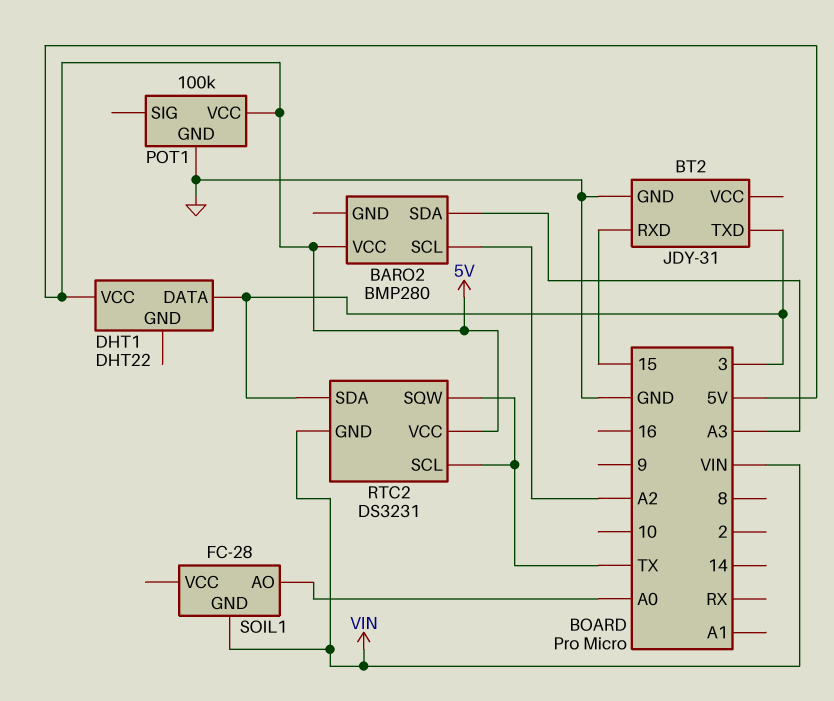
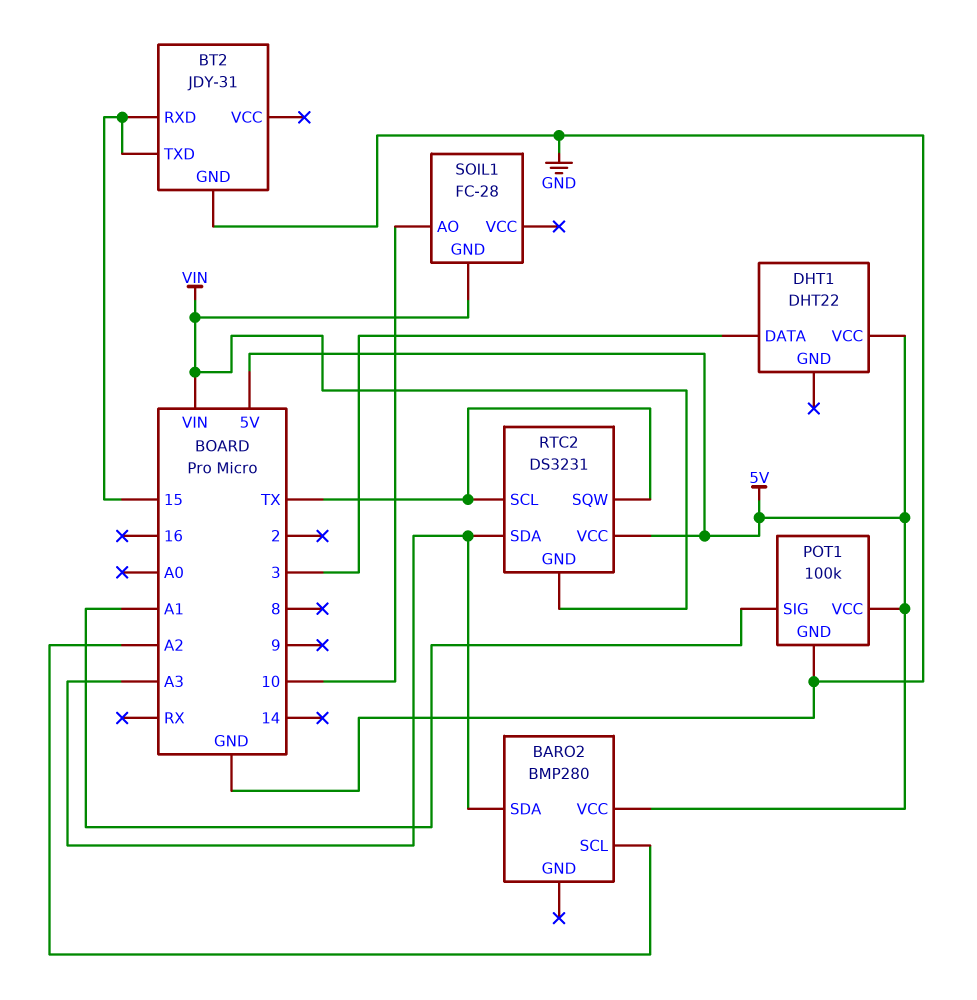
BT2 pin TXD: 3 -> 15
POT1 pin SIG: none -> A1
RTC2 pin SDA: 3 -> A3
SOIL1 pin AO: A0 -> 10

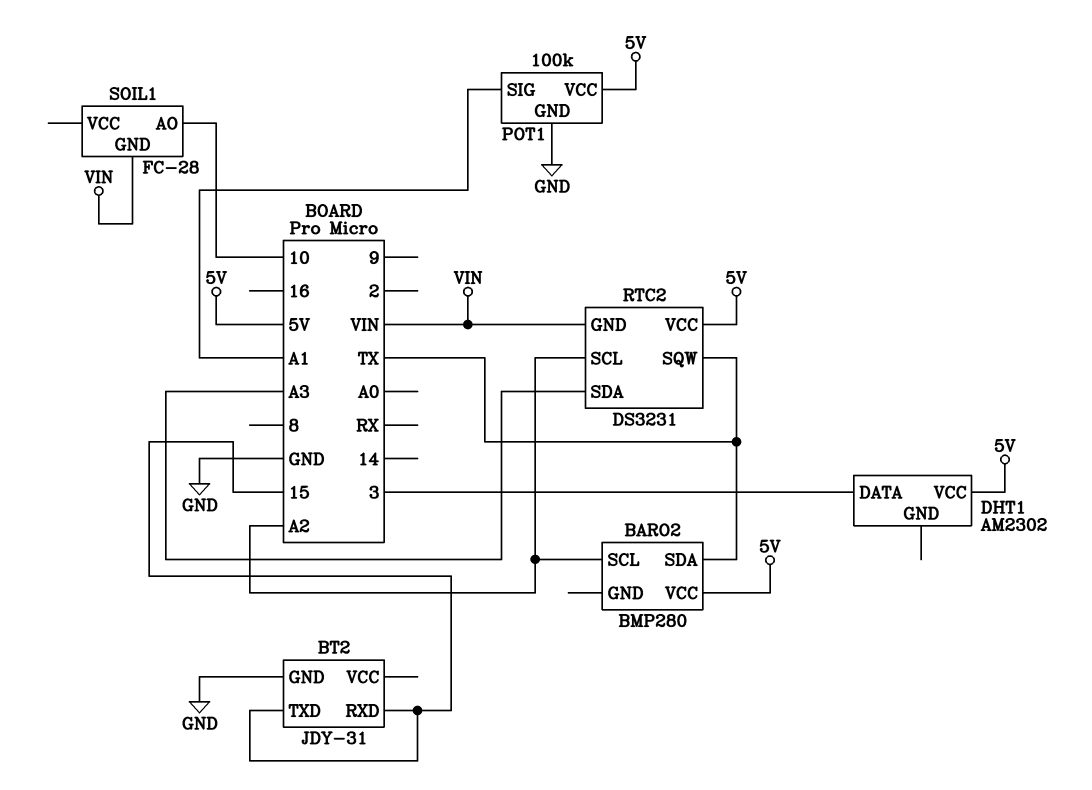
BARO2 pin SDA: A3 -> TX
DHT1: DHT22 -> AM2302
RTC2 pin SCL: TX -> A2

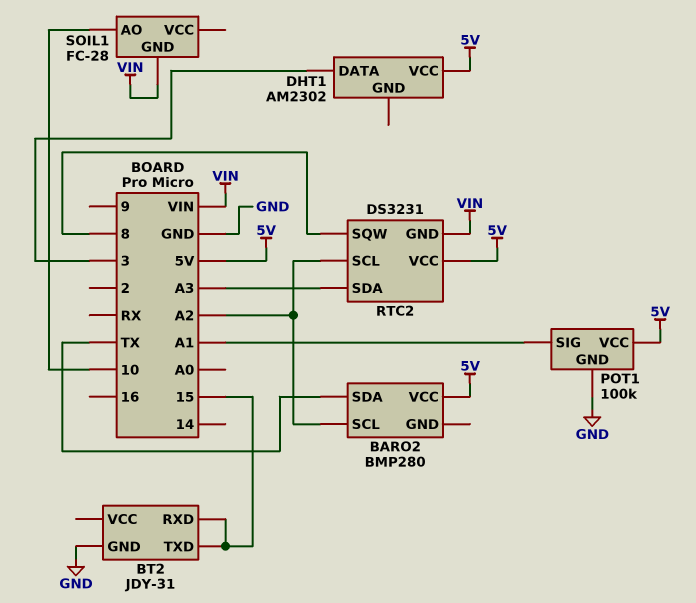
RTC2 pin SQW: TX -> 8

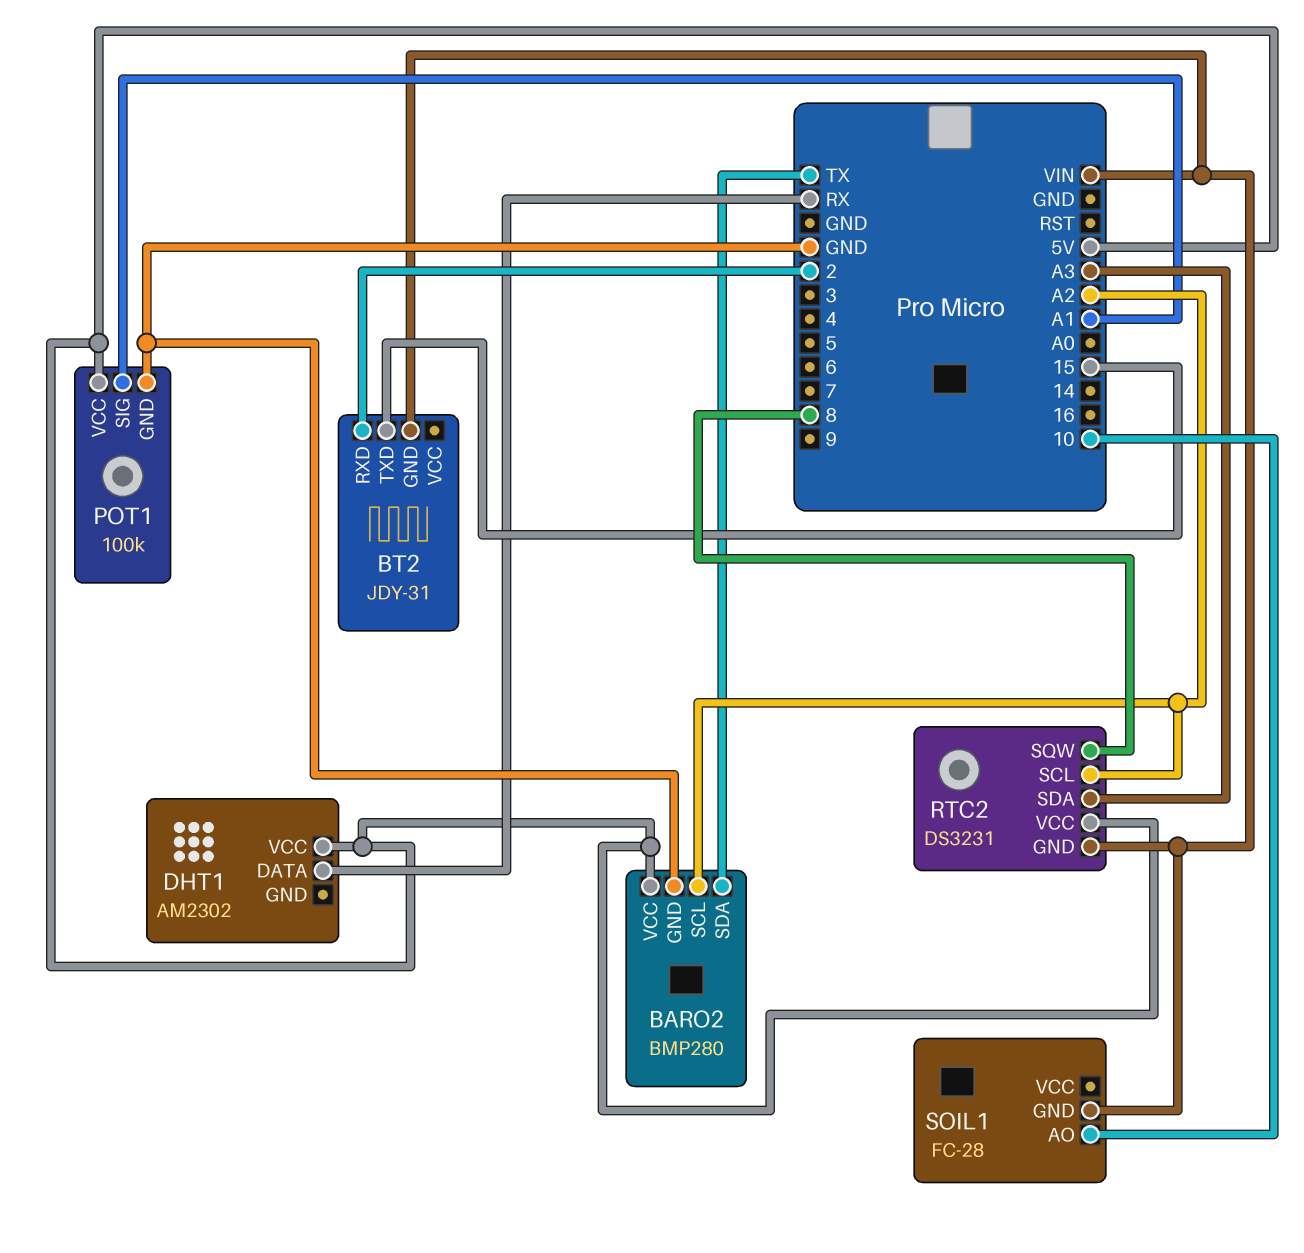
BARO2 pin GND: none -> GND
BT2 pin GND: GND -> VIN
BT2 pin RXD: 15 -> 2
DHT1 pin DATA: 3 -> RX

